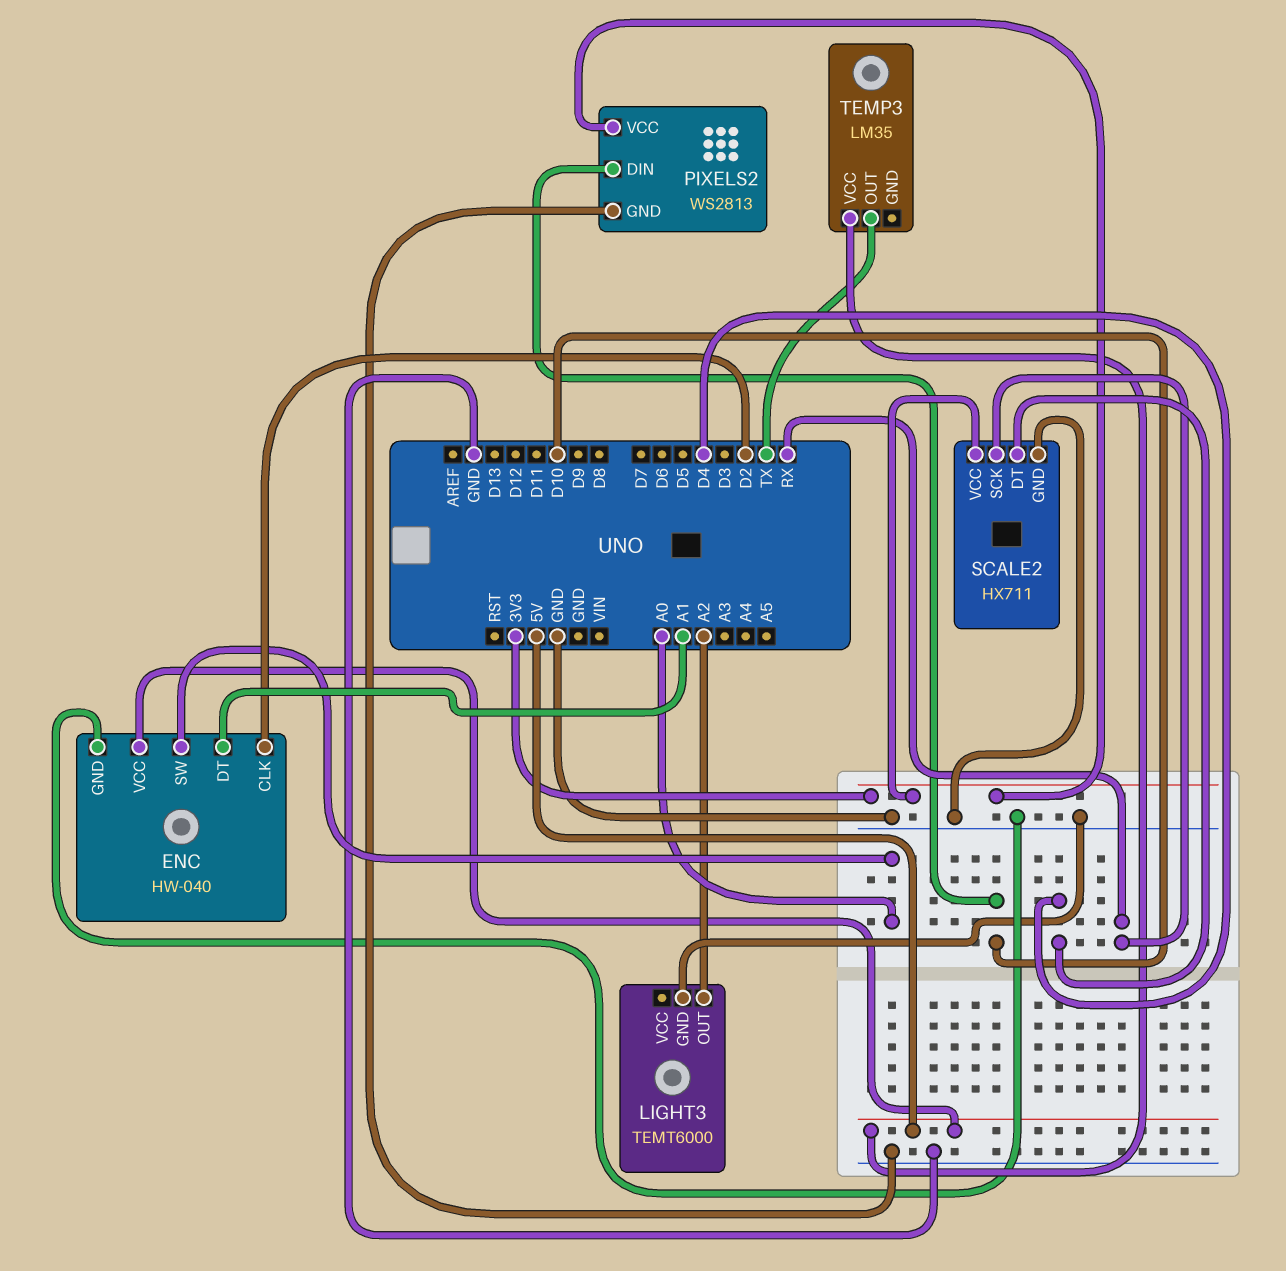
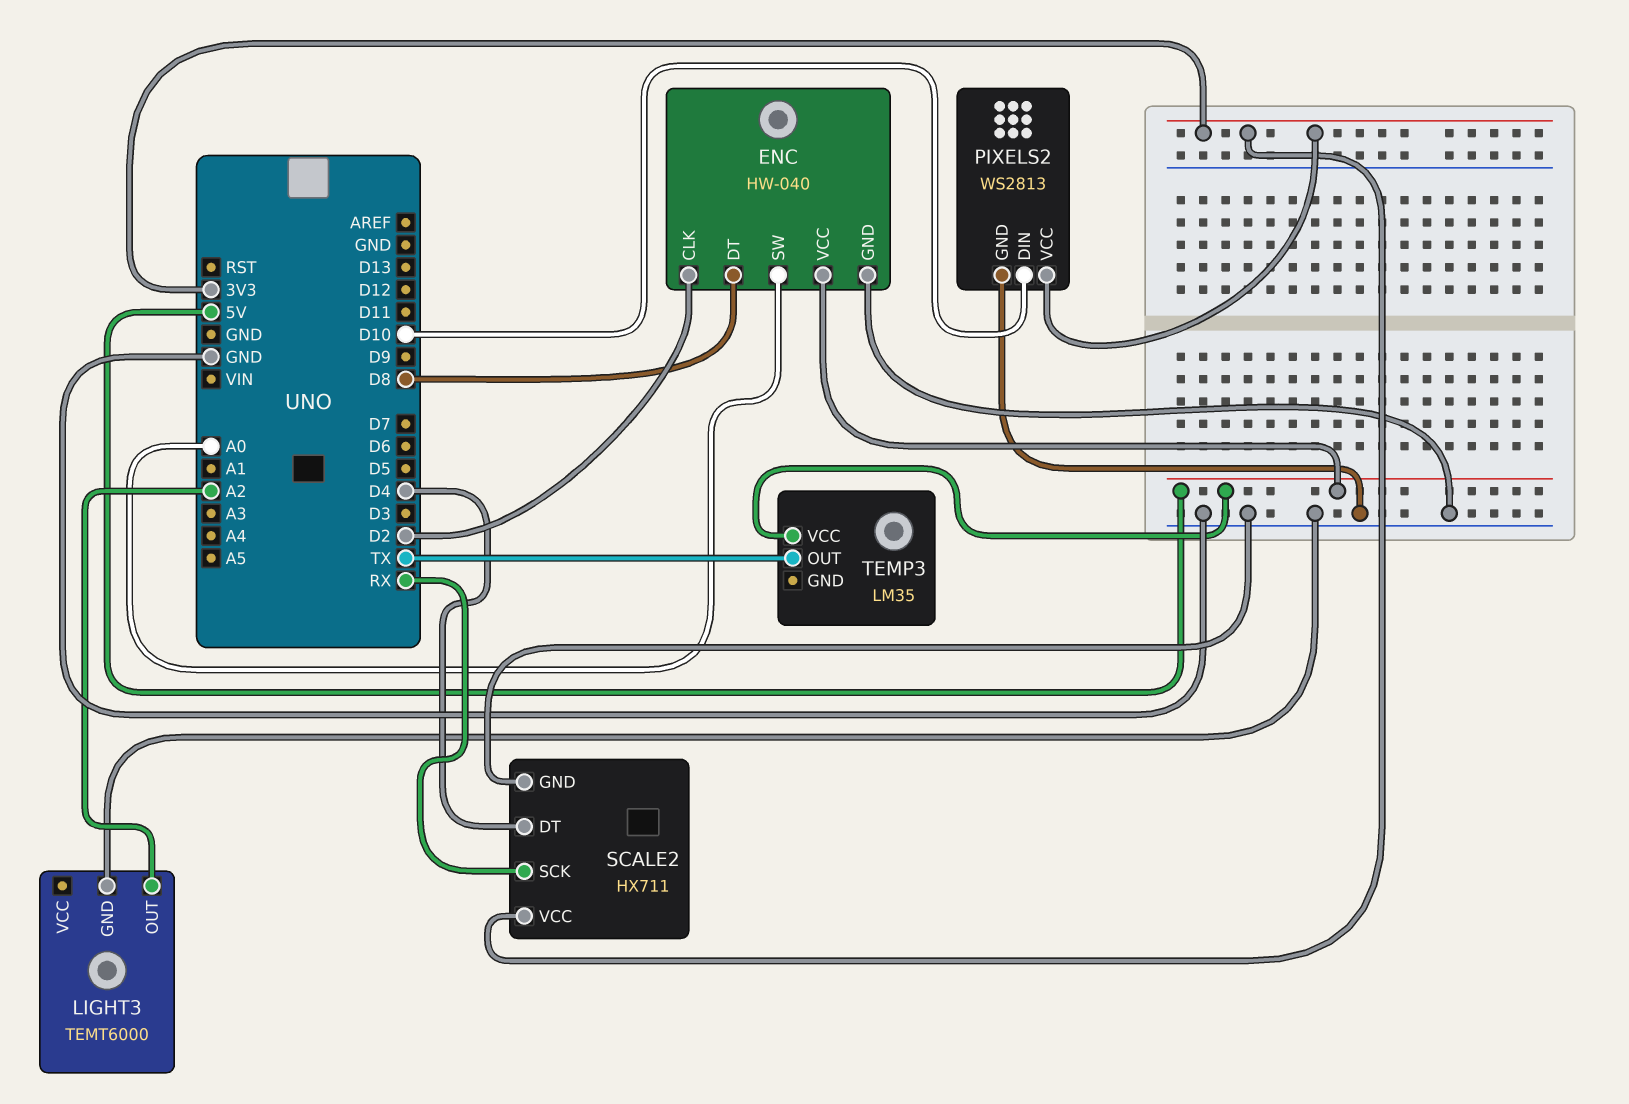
ENC pin DT: A1 -> D8

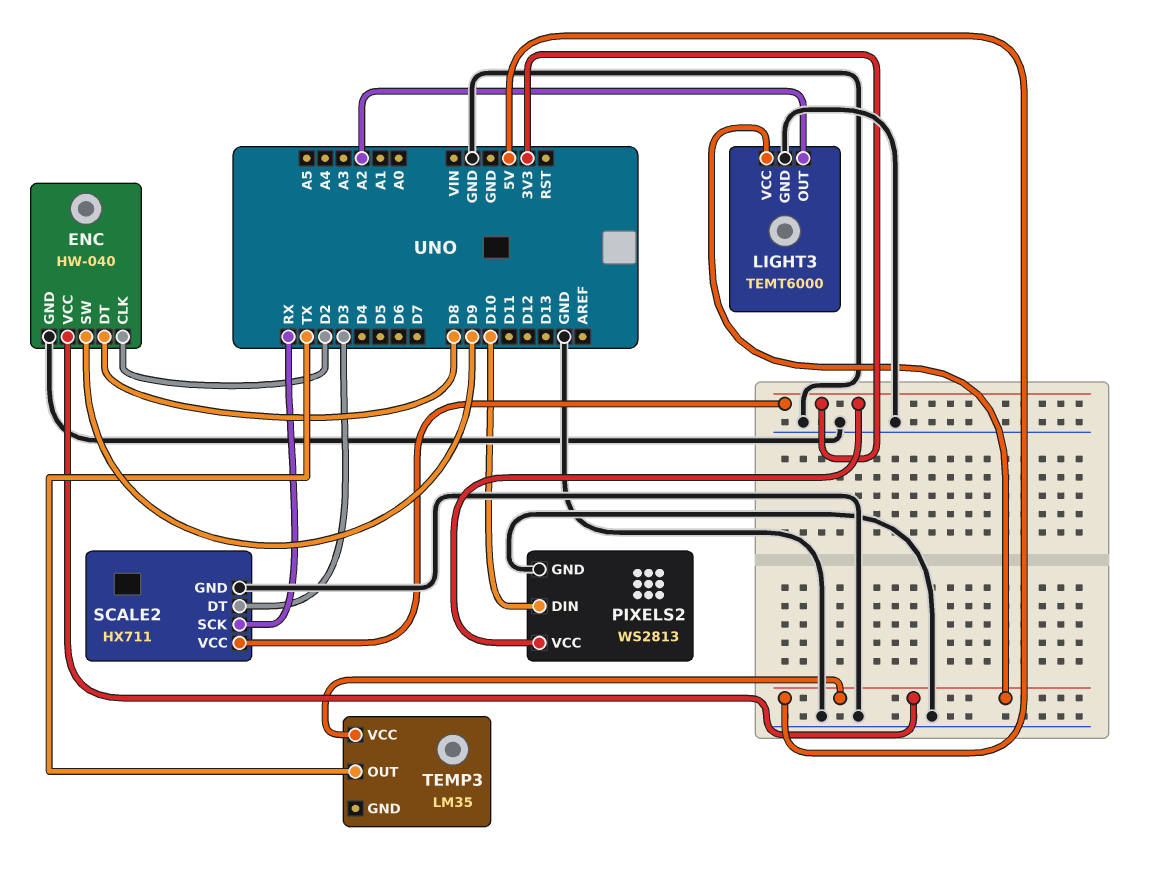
ENC pin SW: A0 -> D9
LIGHT3 pin VCC: none -> 5V
SCALE2 pin DT: D4 -> D3

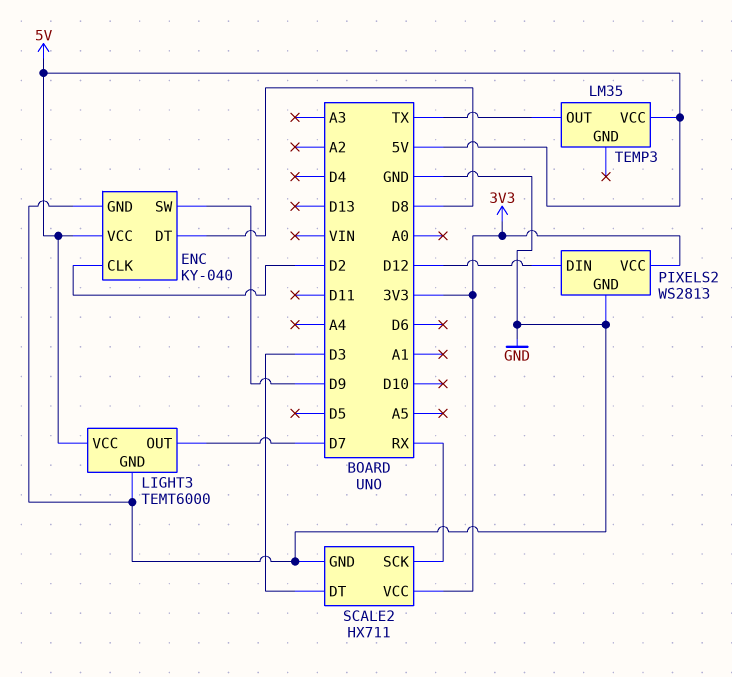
ENC: HW-040 -> KY-040
LIGHT3 pin OUT: A2 -> D7
PIXELS2 pin DIN: D10 -> D12

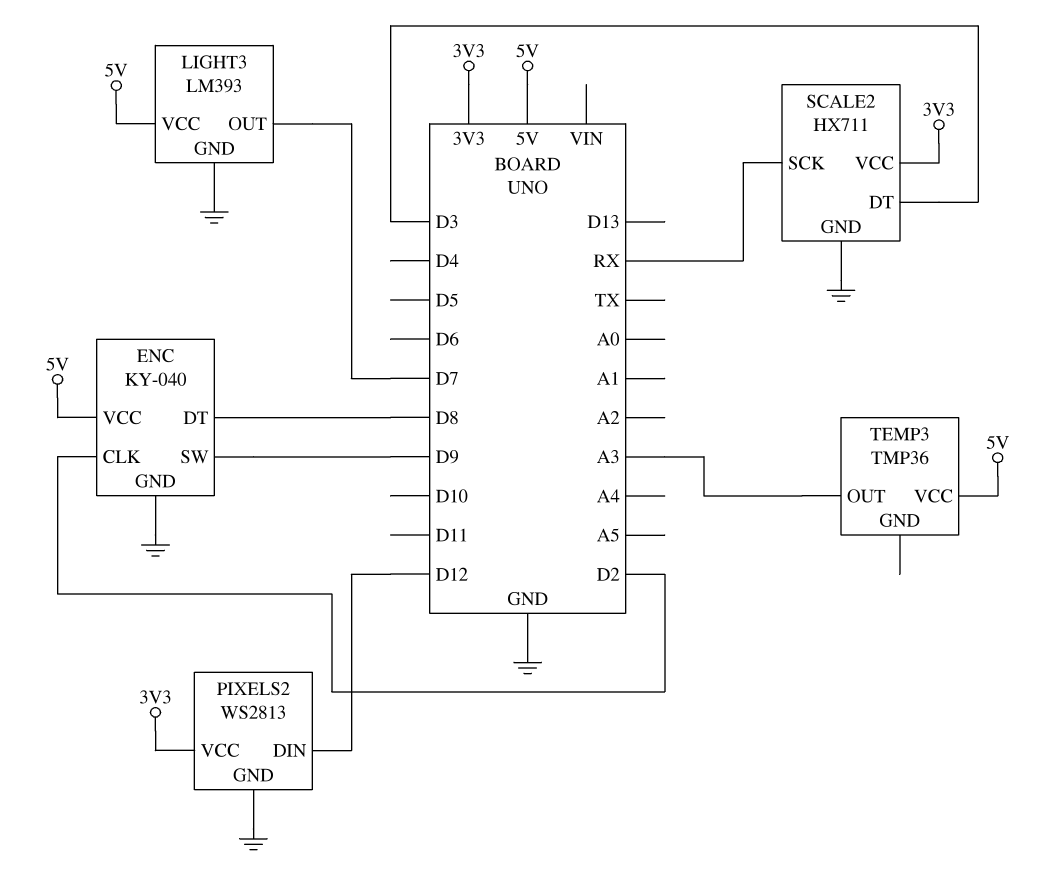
LIGHT3: TEMT6000 -> LM393
TEMP3: LM35 -> TMP36
TEMP3 pin OUT: TX -> A3

